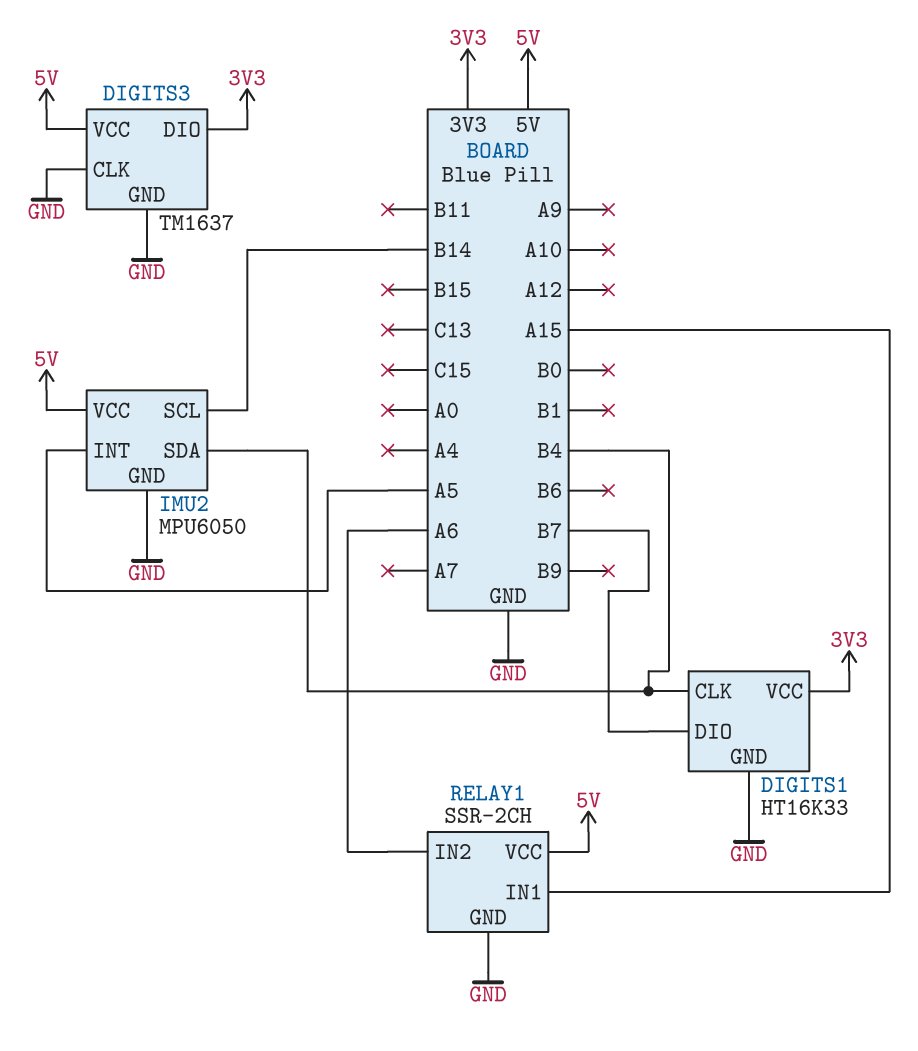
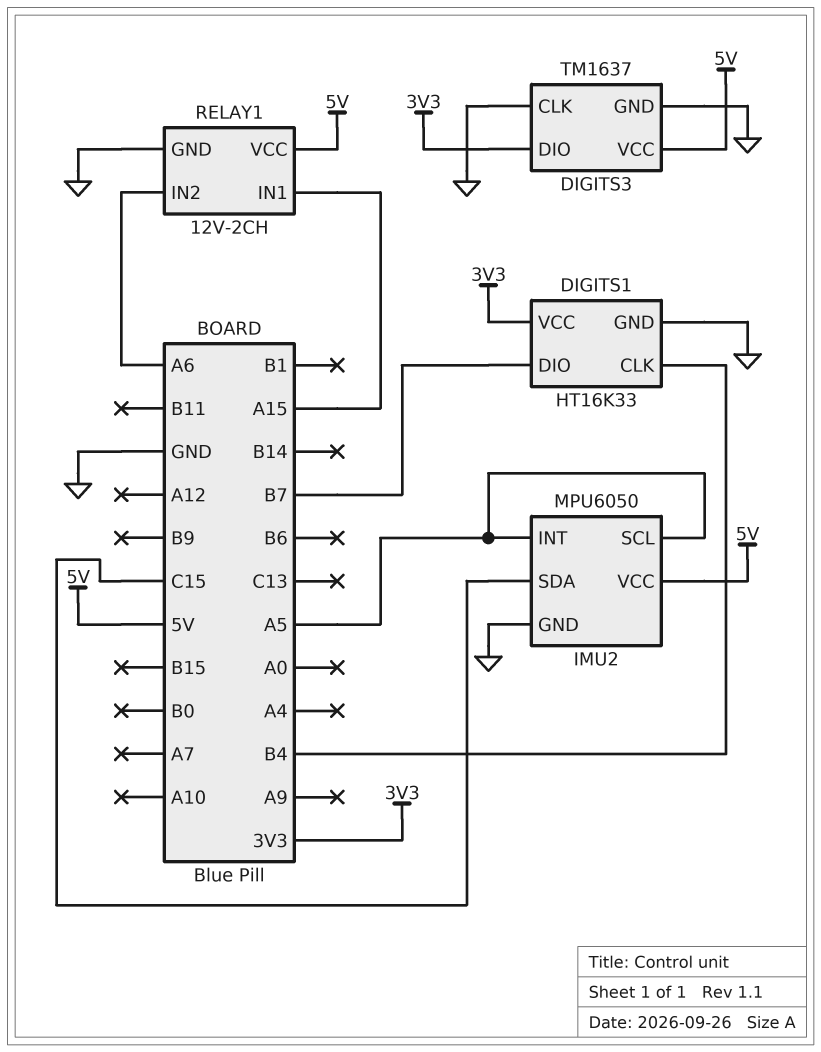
IMU2 pin SCL: B14 -> A5
IMU2 pin SDA: B4 -> C15
RELAY1: SSR-2CH -> 12V-2CH

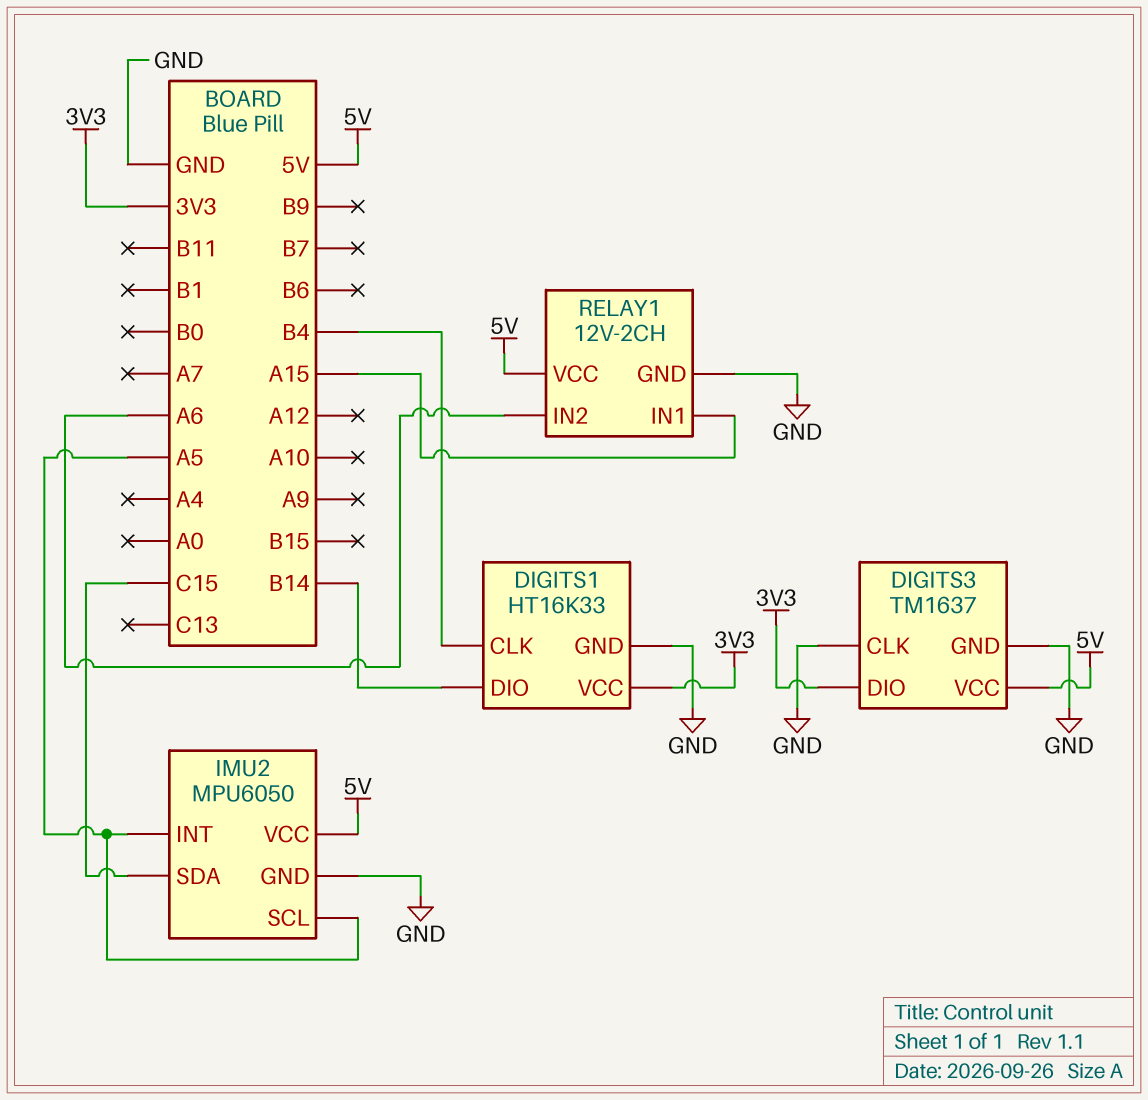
DIGITS1 pin DIO: B7 -> B14

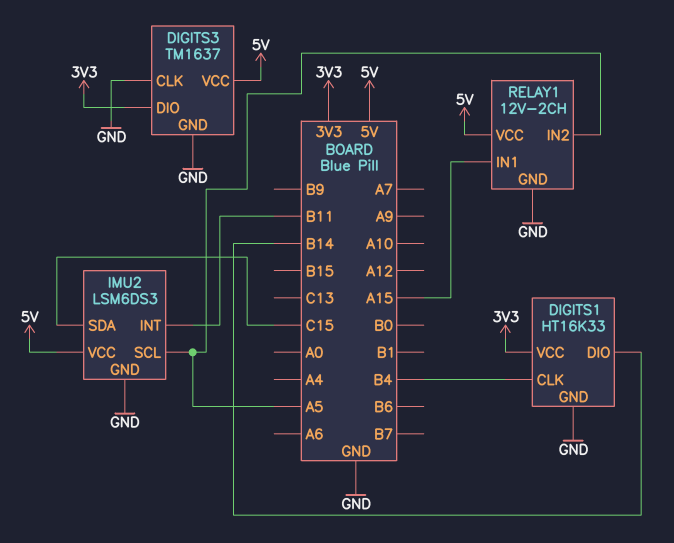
IMU2: MPU6050 -> LSM6DS3
IMU2 pin INT: A5 -> B11
RELAY1 pin IN2: A6 -> A5

